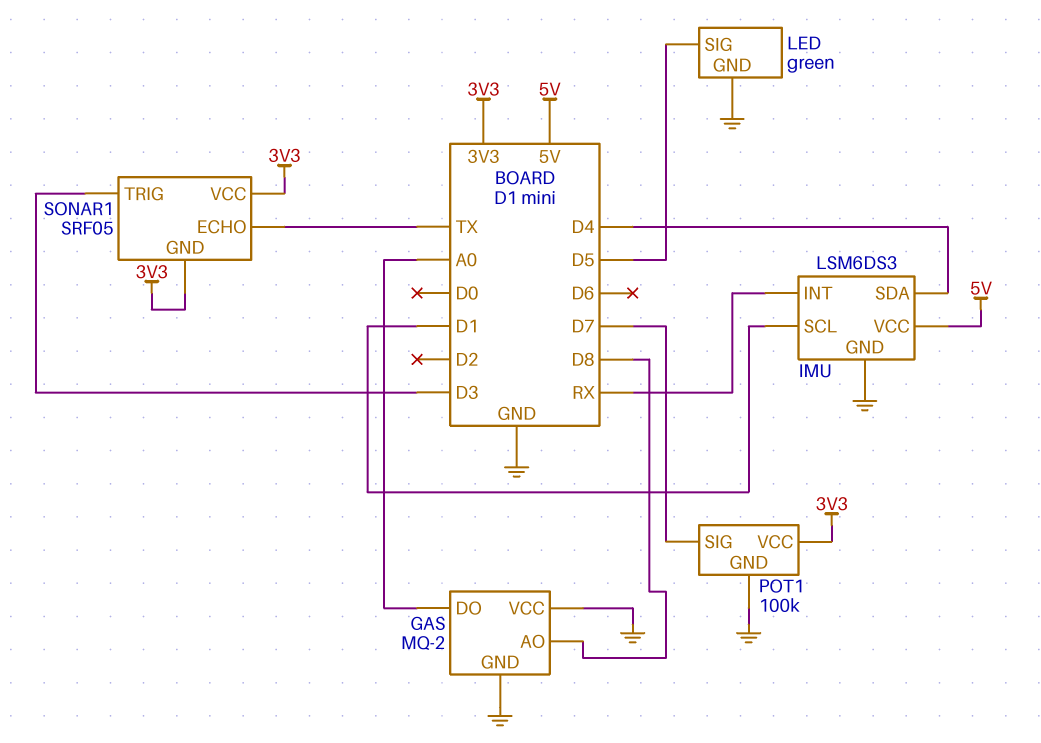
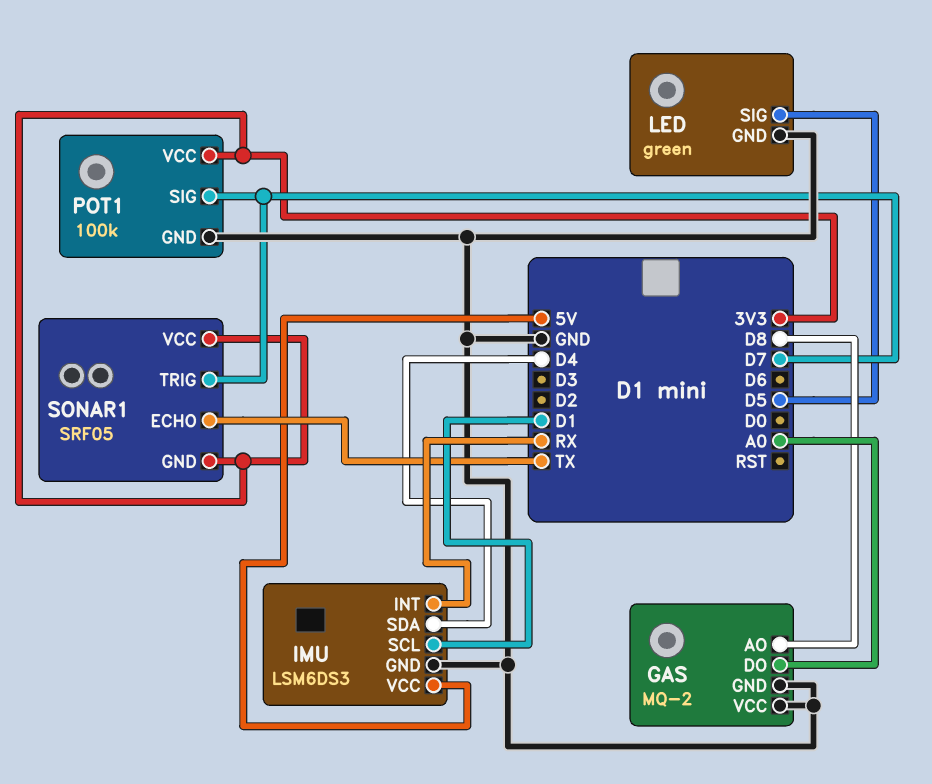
SONAR1 pin TRIG: D3 -> D7

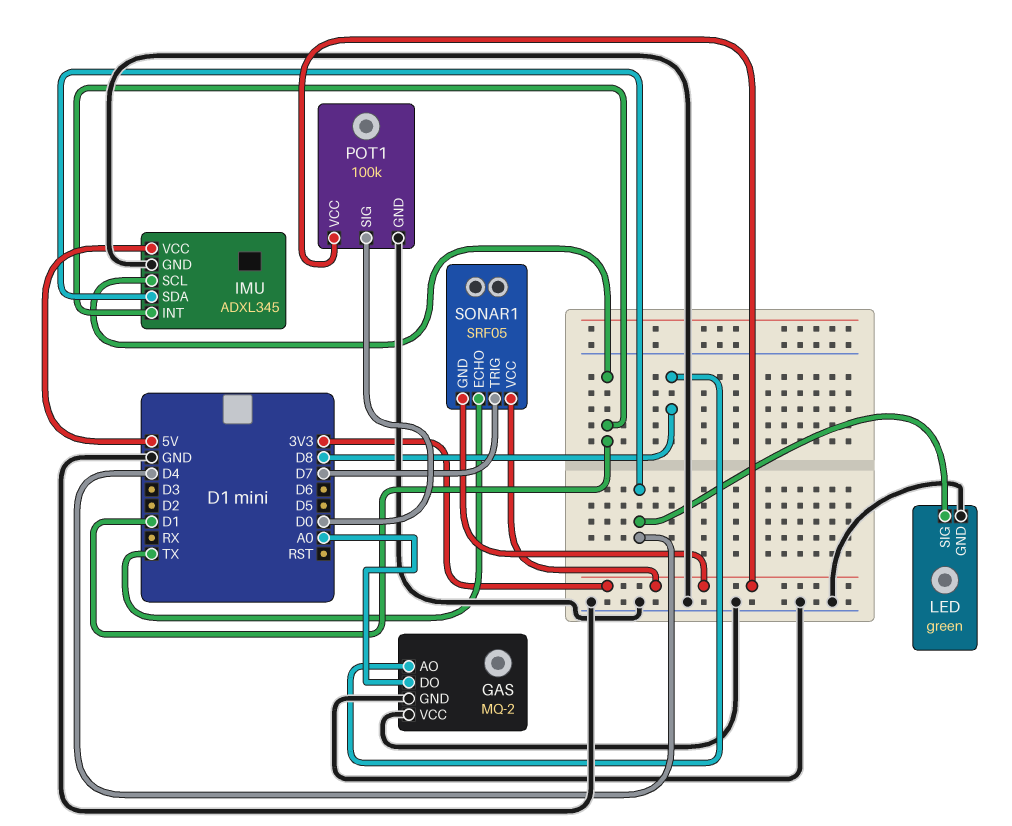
IMU: LSM6DS3 -> ADXL345
IMU pin INT: RX -> D1
LED pin SIG: D5 -> D4
POT1 pin SIG: D7 -> D0

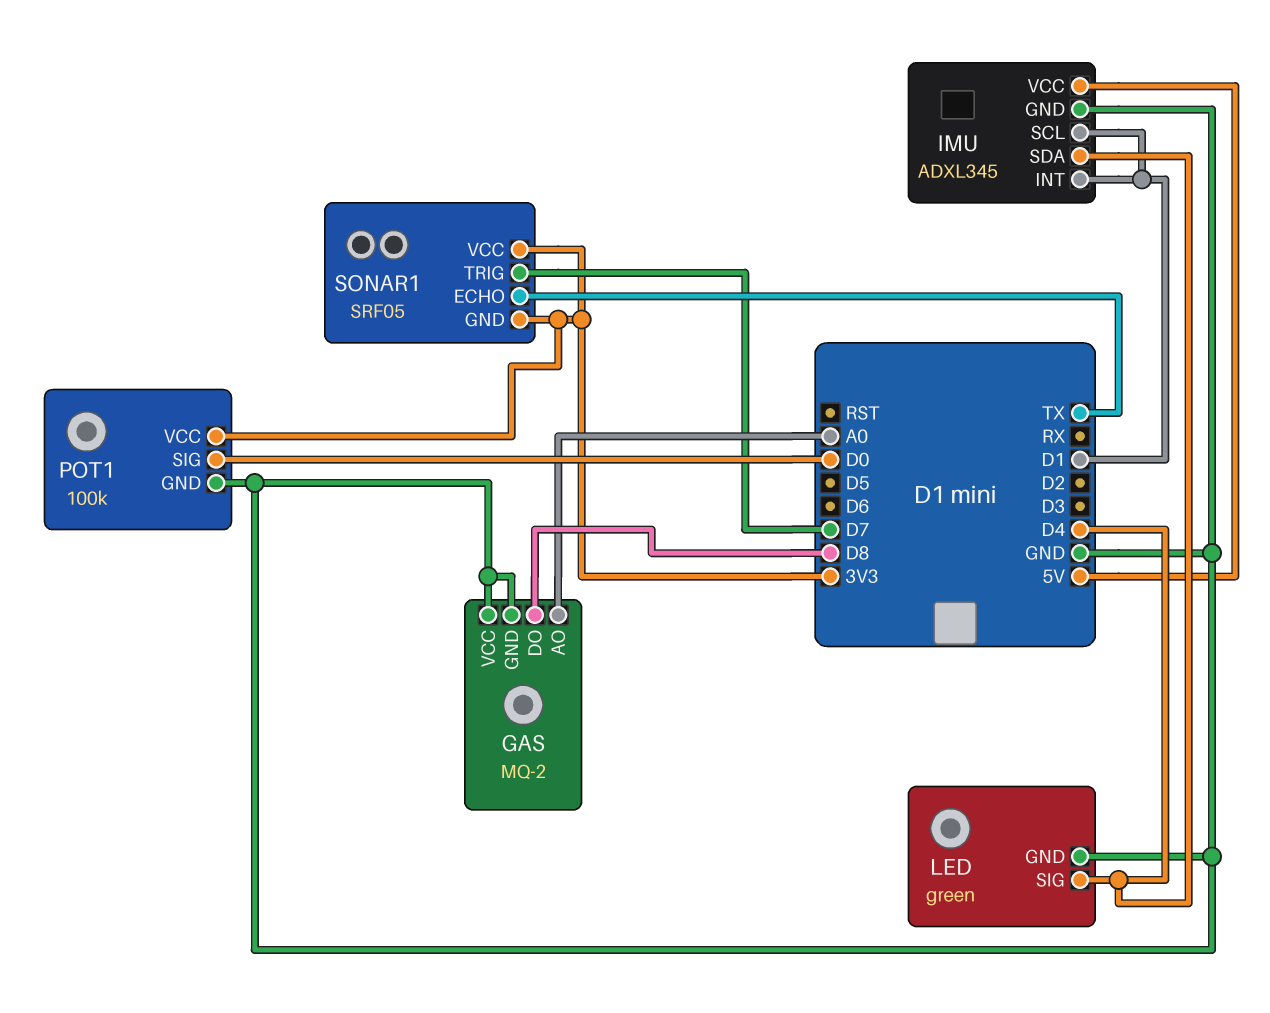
GAS pin AO: D8 -> A0
GAS pin DO: A0 -> D8

